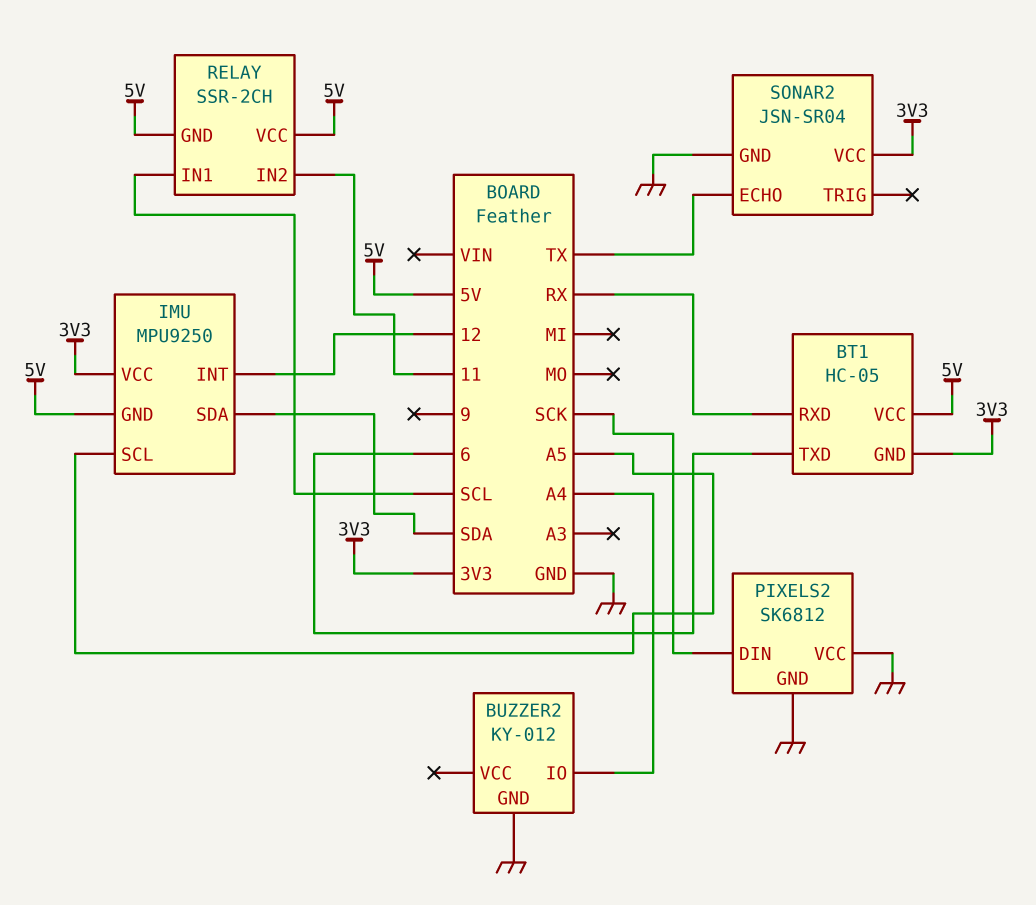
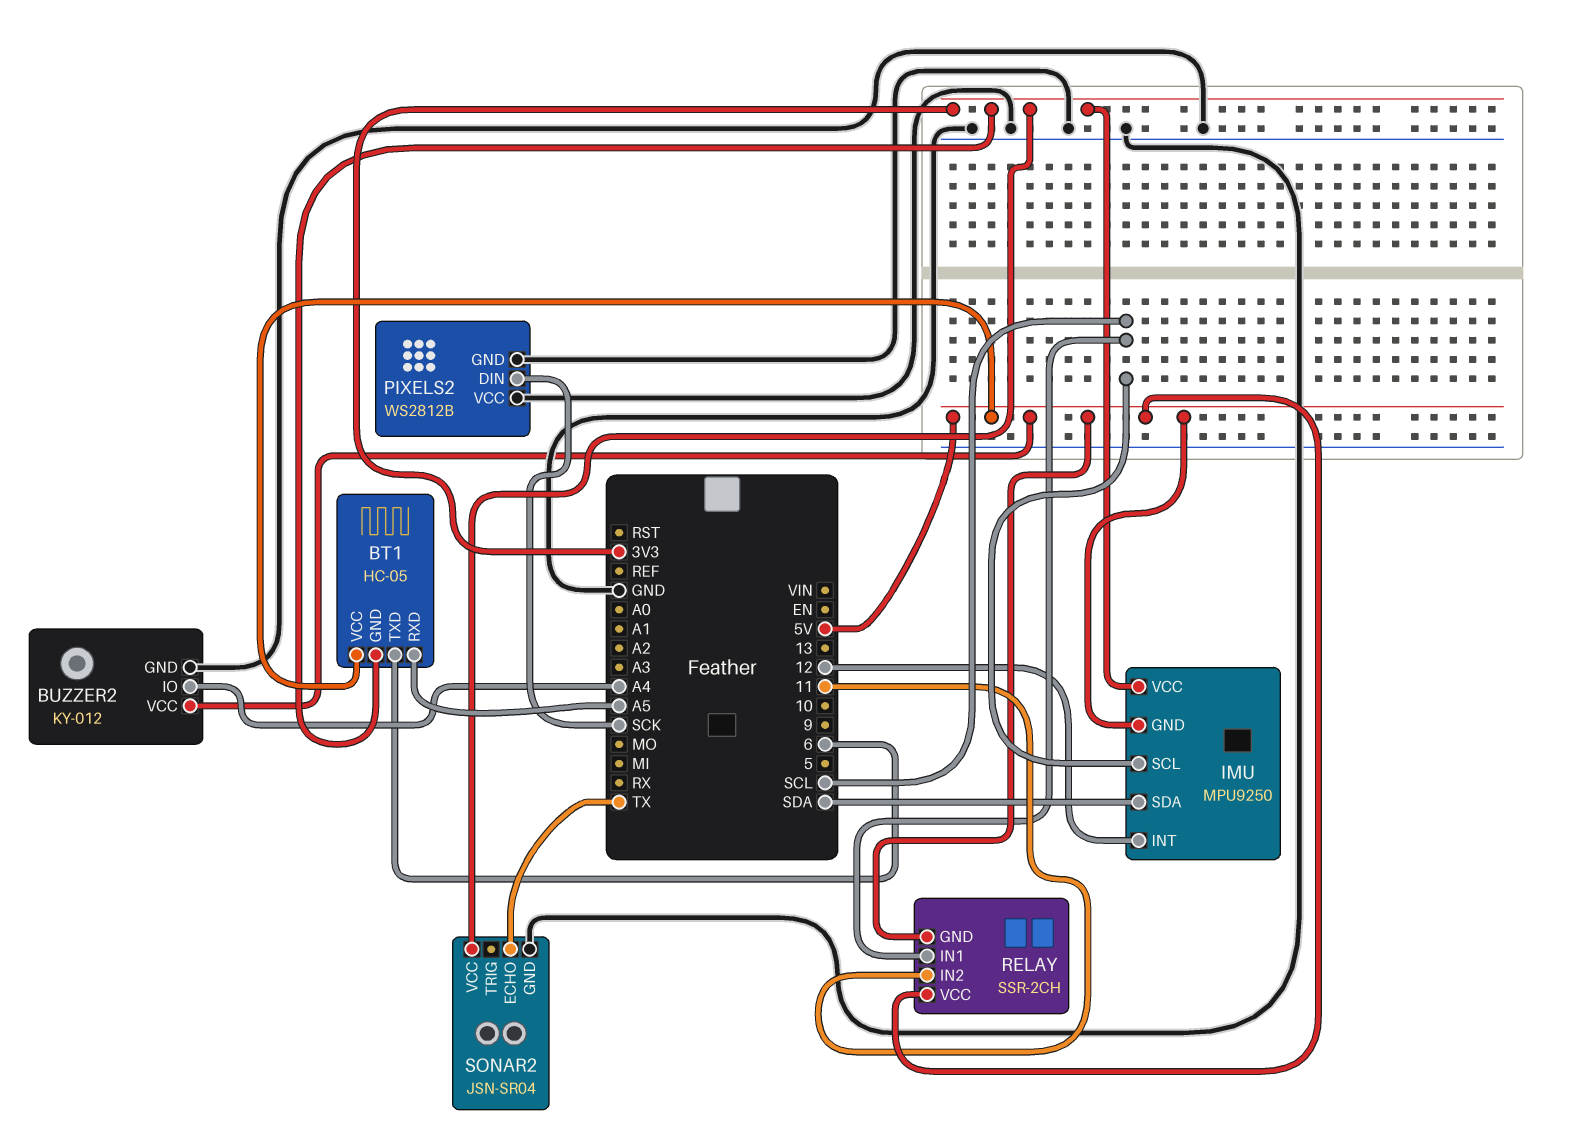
BT1 pin RXD: RX -> A5
BUZZER2 pin VCC: none -> 5V
IMU pin SCL: A5 -> SCL
PIXELS2: SK6812 -> WS2812B

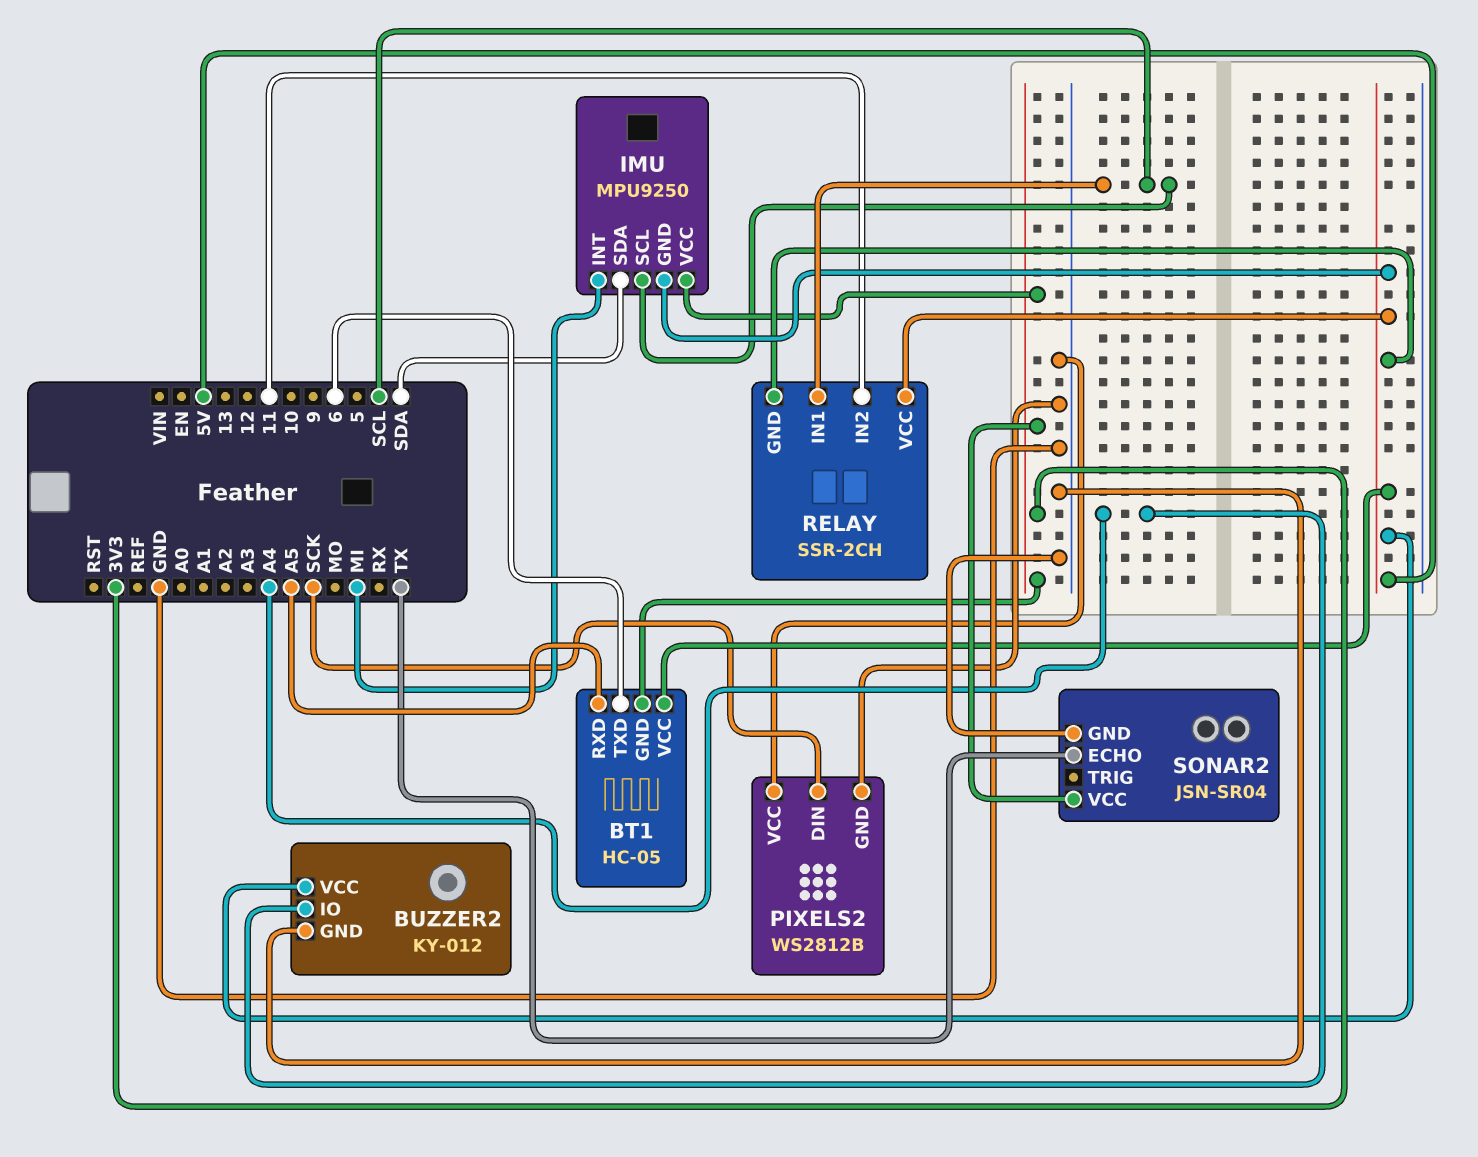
IMU pin INT: 12 -> MI

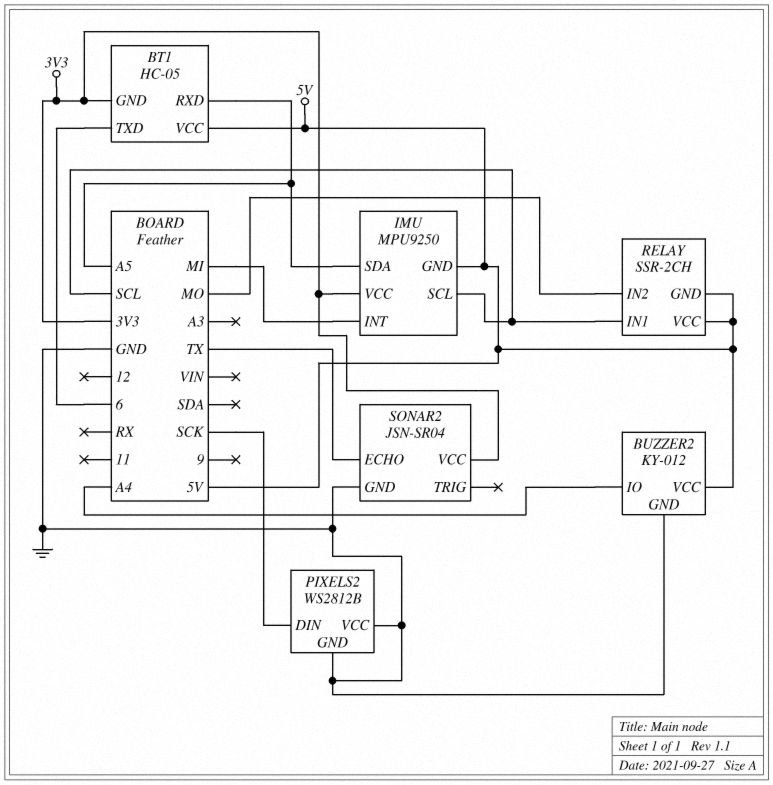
IMU pin SDA: SDA -> A5
RELAY pin IN2: 11 -> MO

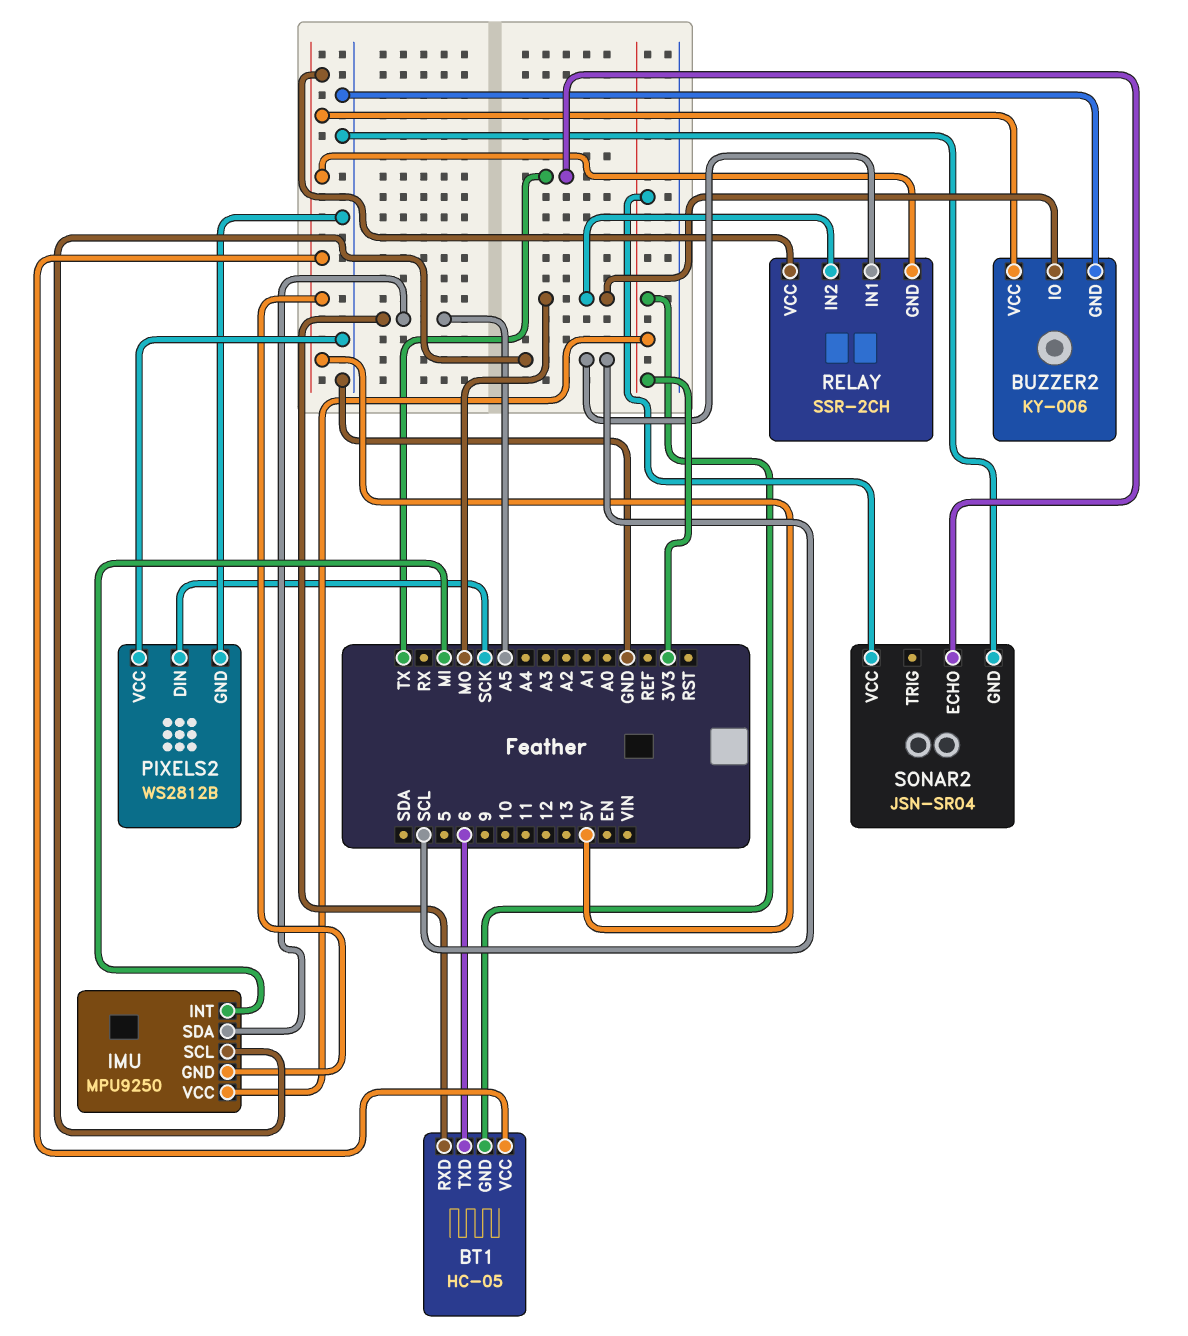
BUZZER2: KY-012 -> KY-006
BUZZER2 pin IO: A4 -> MO

